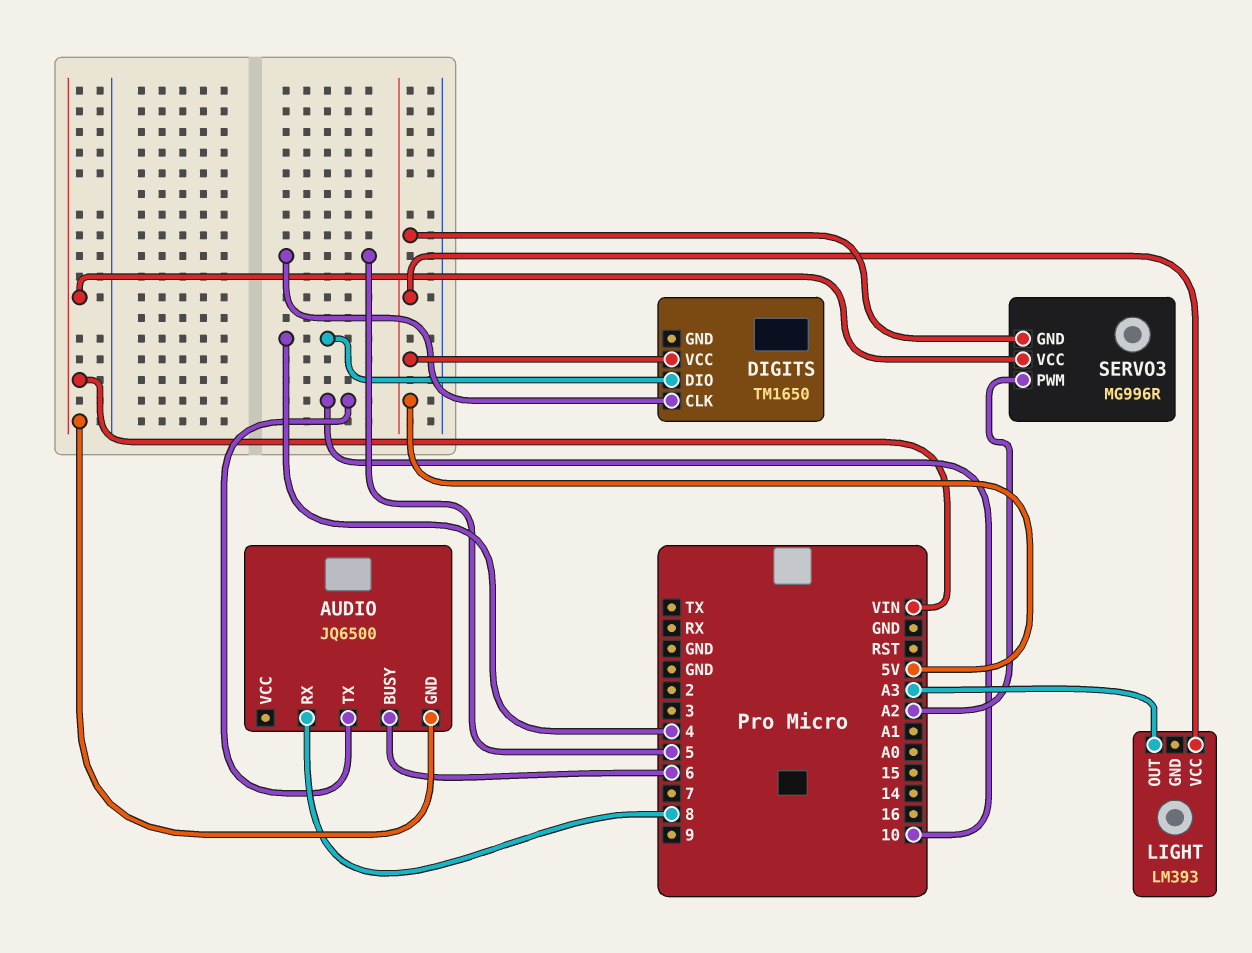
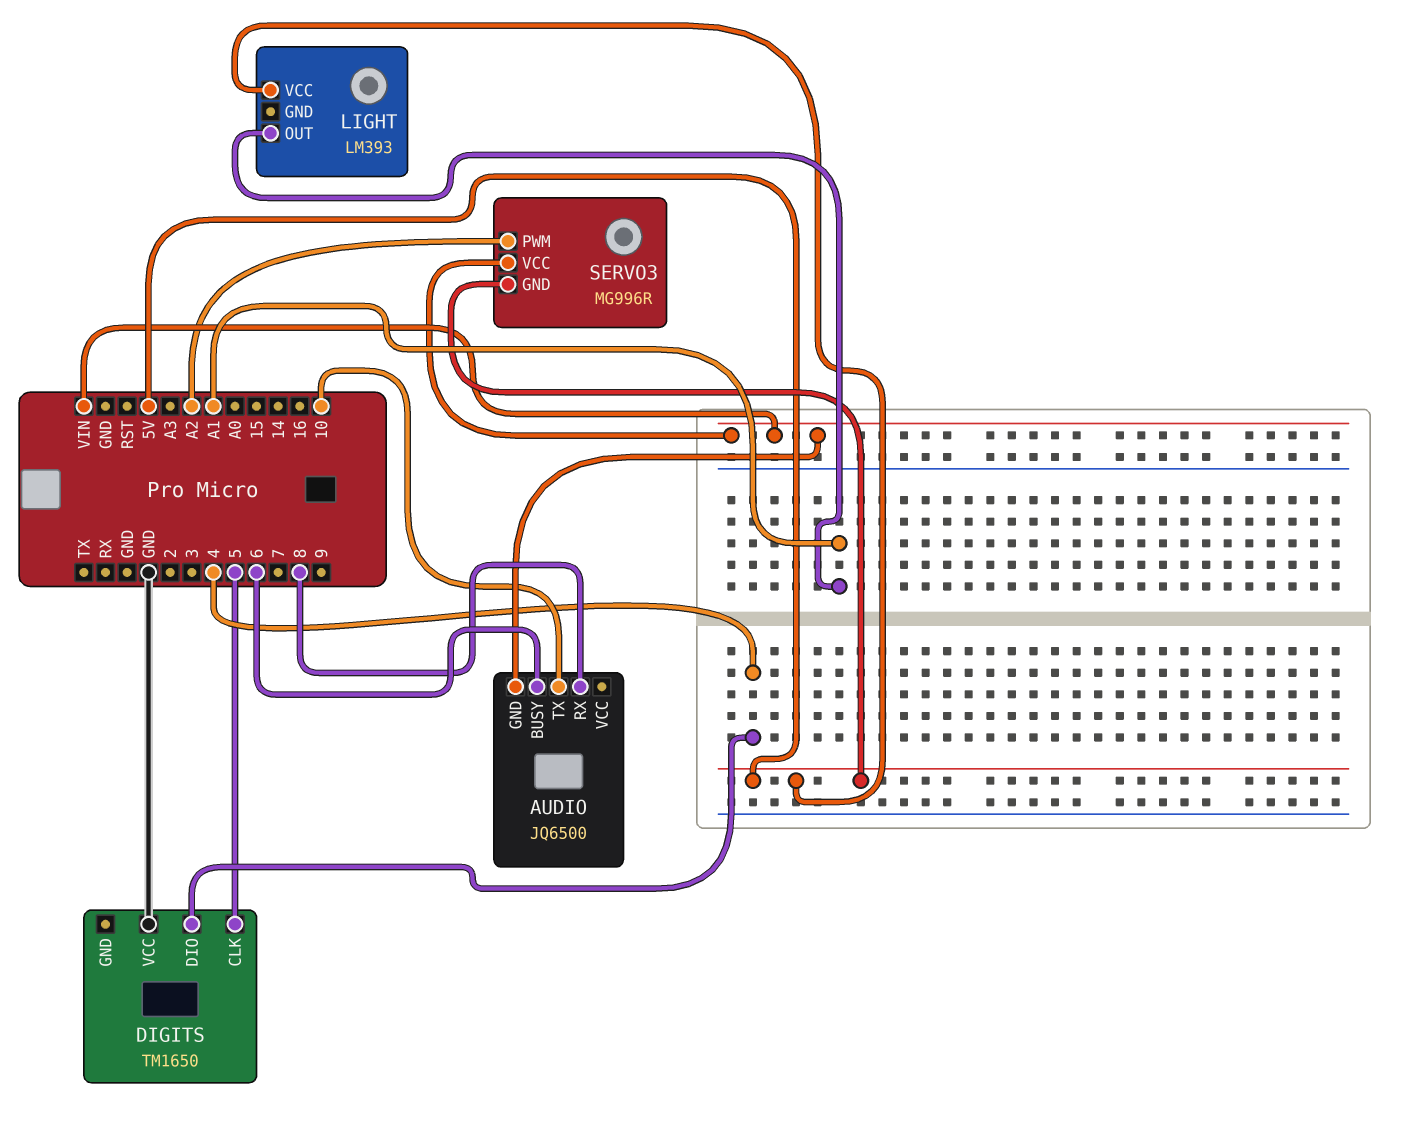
DIGITS pin VCC: 5V -> GND
LIGHT pin OUT: A3 -> A1

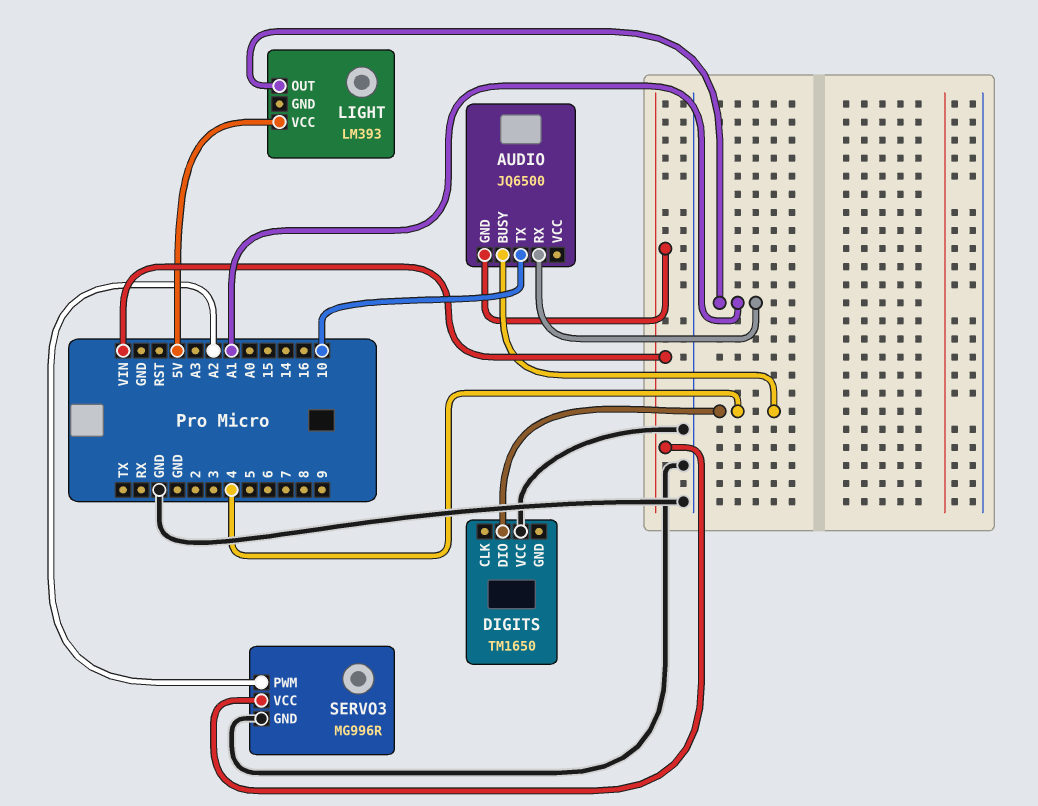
AUDIO pin BUSY: 6 -> 4
AUDIO pin RX: 8 -> A1
DIGITS pin CLK: 5 -> none
SERVO3 pin GND: 5V -> GND

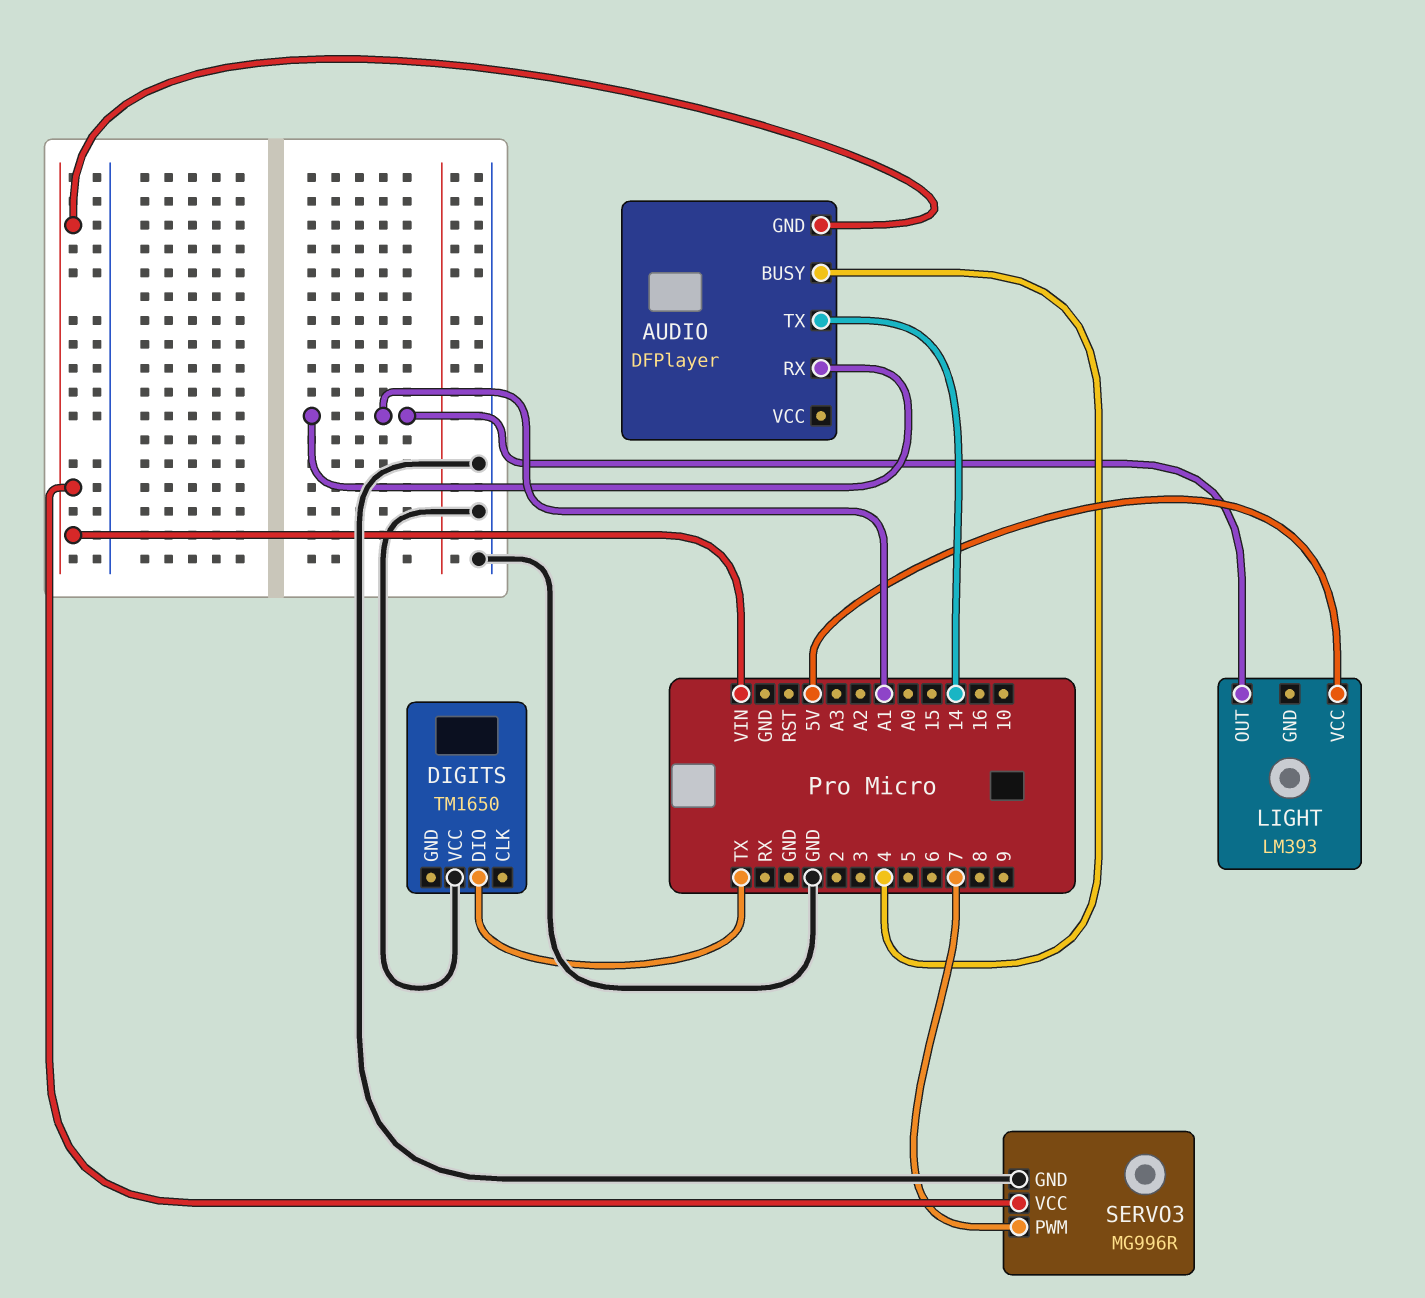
AUDIO: JQ6500 -> DFPlayer
AUDIO pin TX: 10 -> 14
DIGITS pin DIO: 4 -> TX
SERVO3 pin PWM: A2 -> 7

